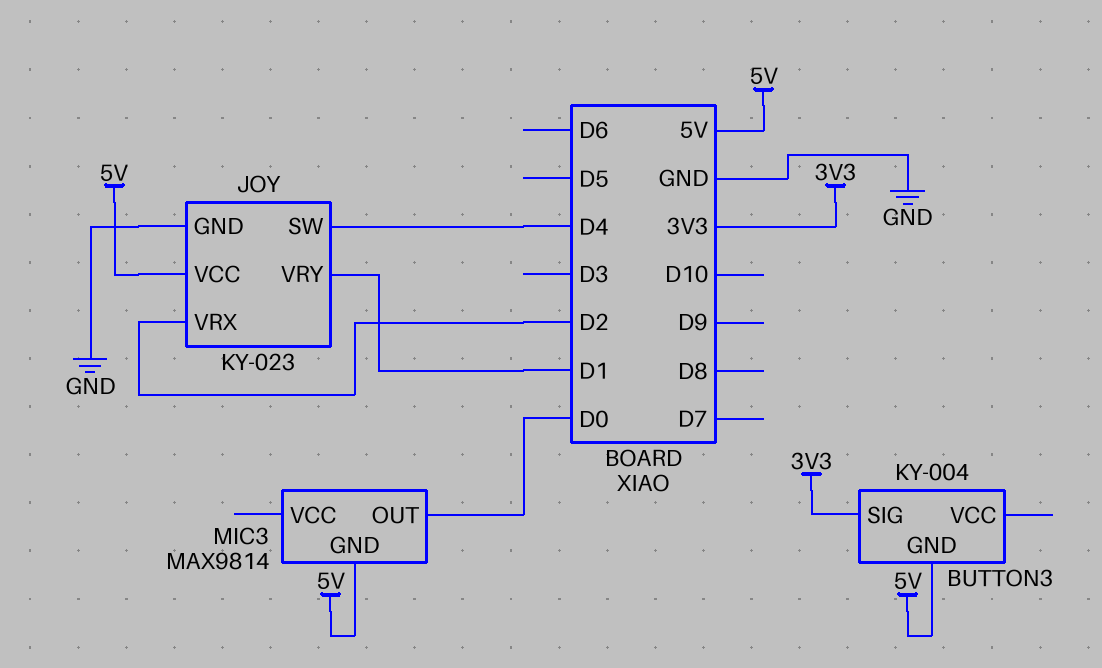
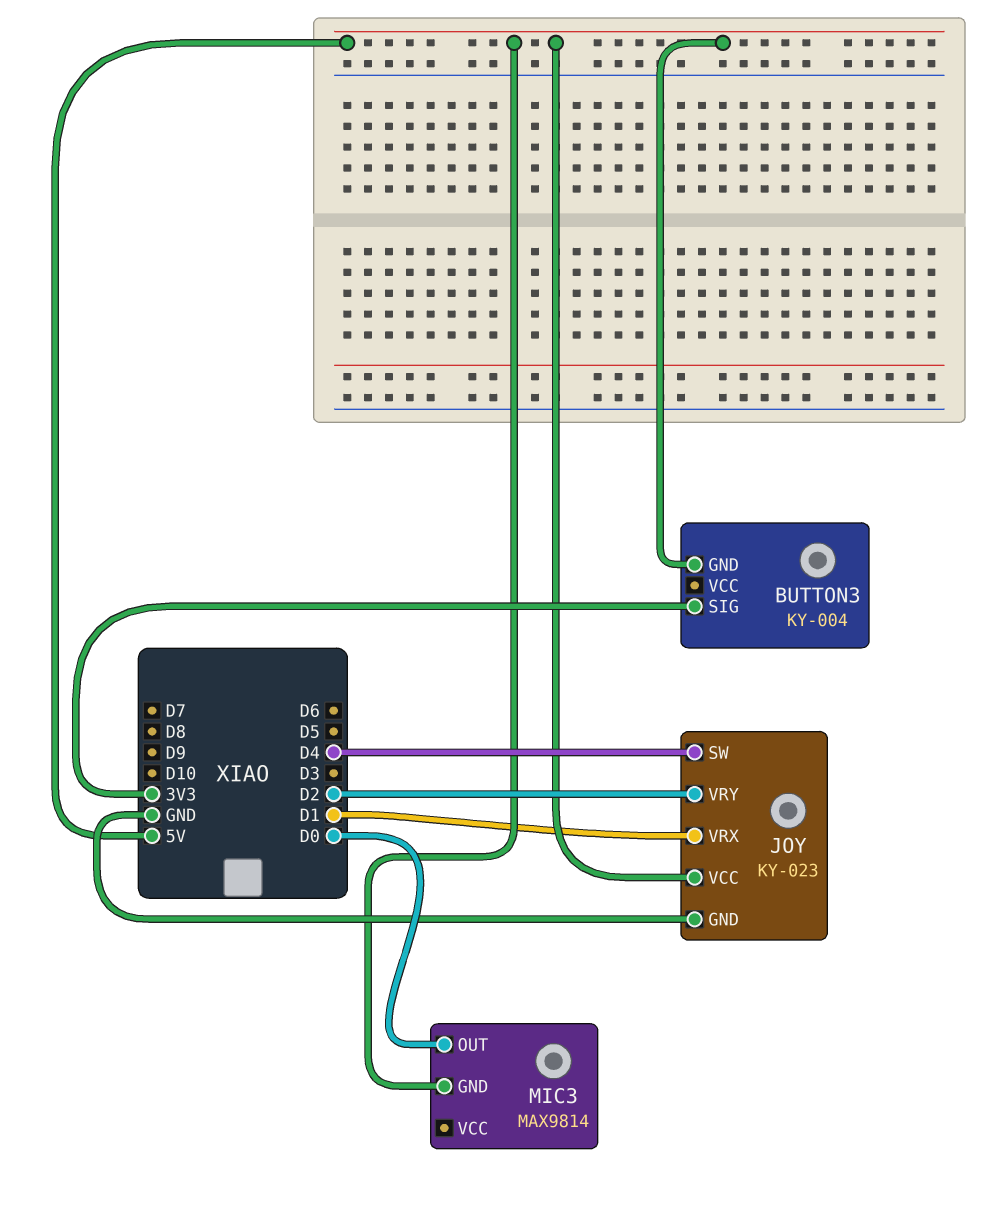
JOY pin VRX: D2 -> D1
JOY pin VRY: D1 -> D2

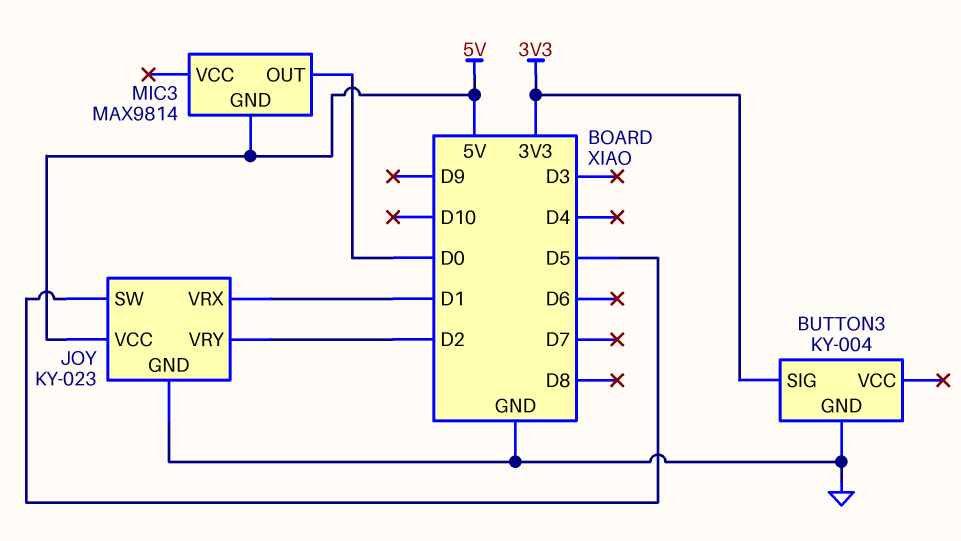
BUTTON3 pin GND: 5V -> GND
JOY pin SW: D4 -> D5

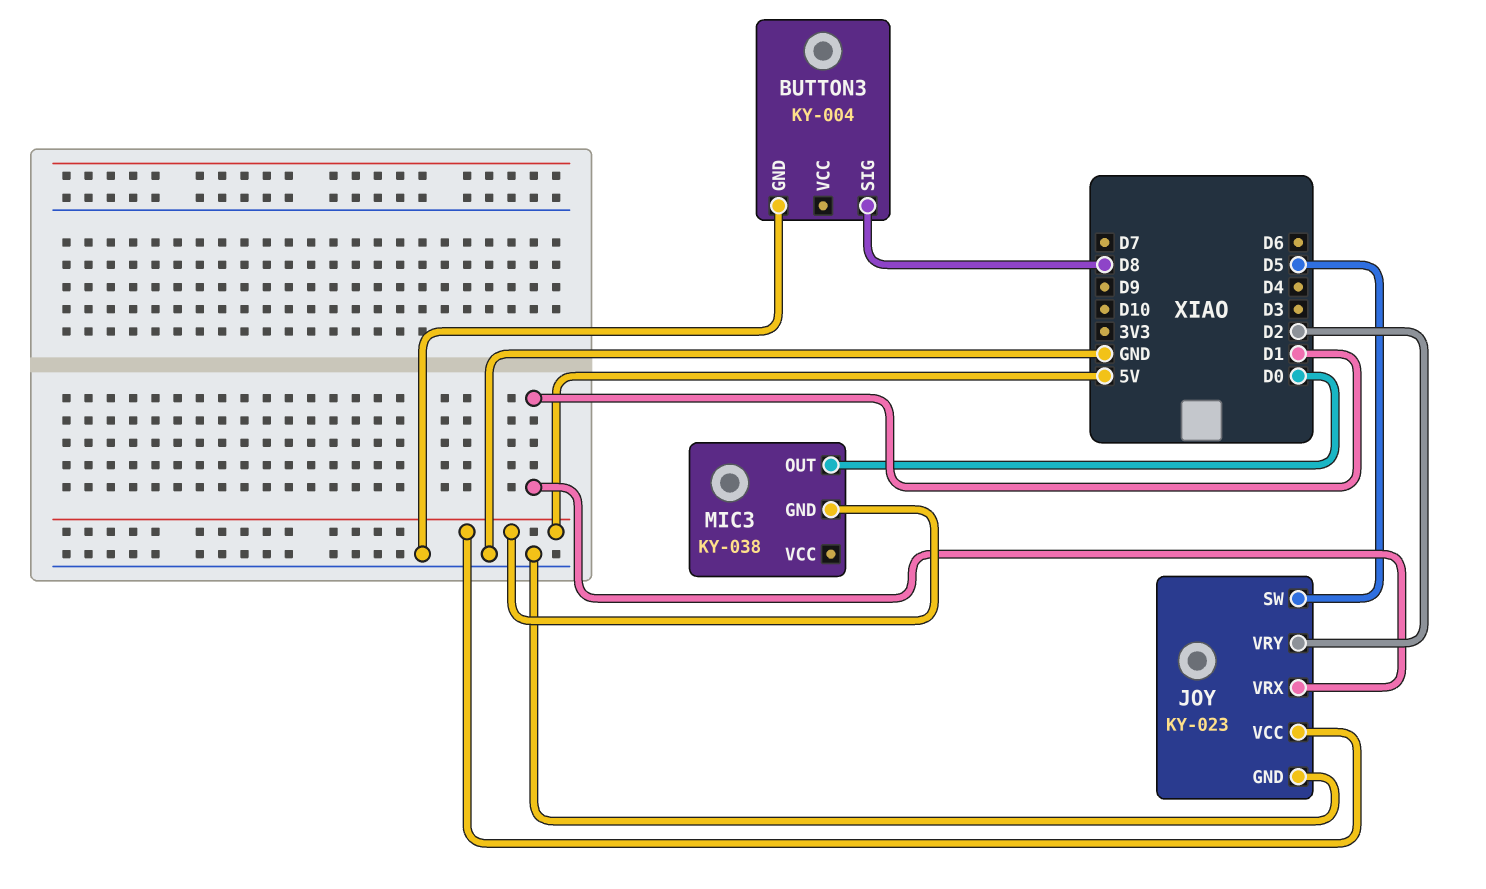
BUTTON3 pin SIG: 3V3 -> D8
MIC3: MAX9814 -> KY-038

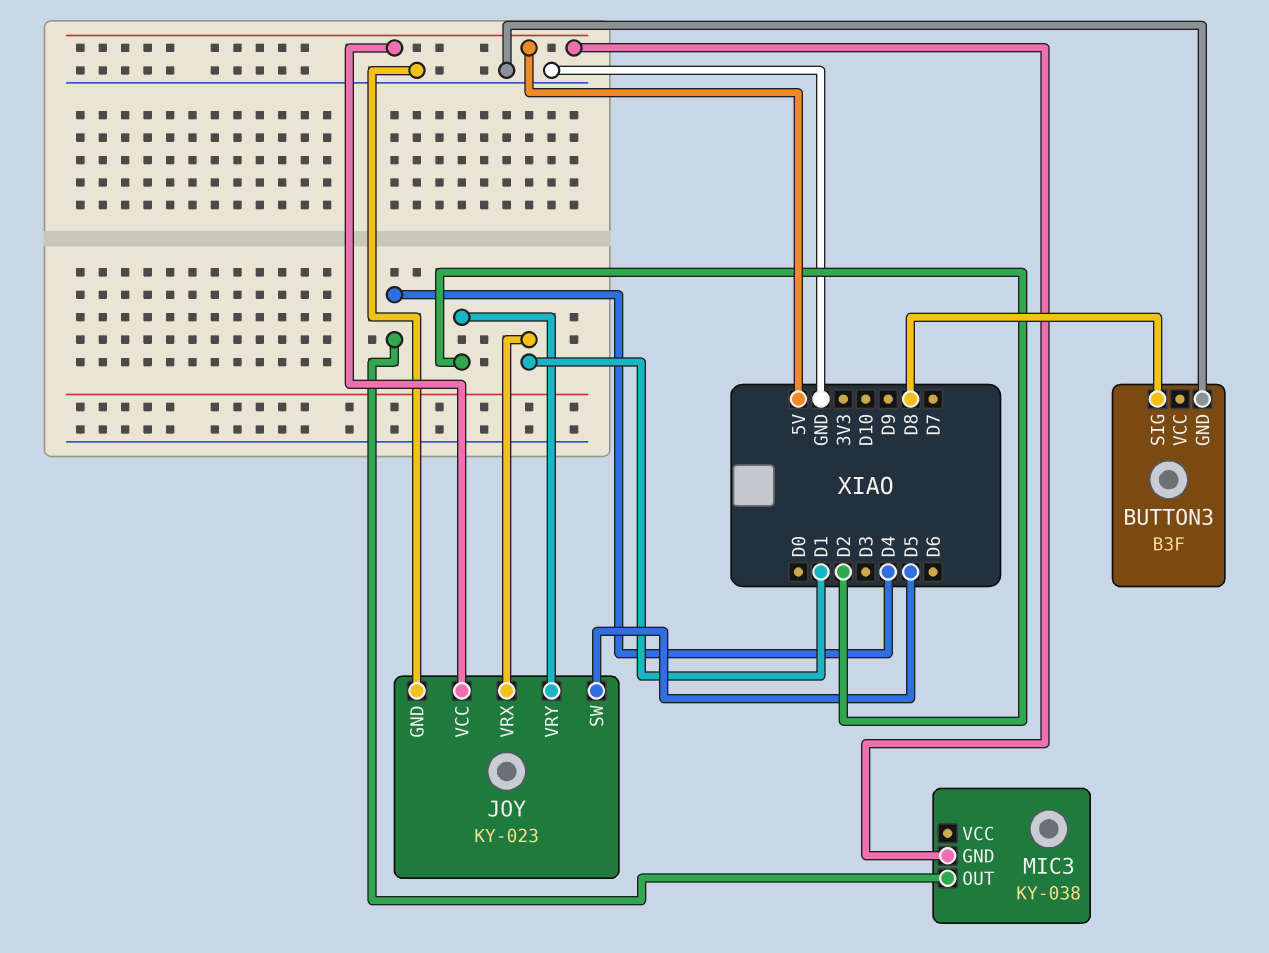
BUTTON3: KY-004 -> B3F
MIC3 pin OUT: D0 -> D4

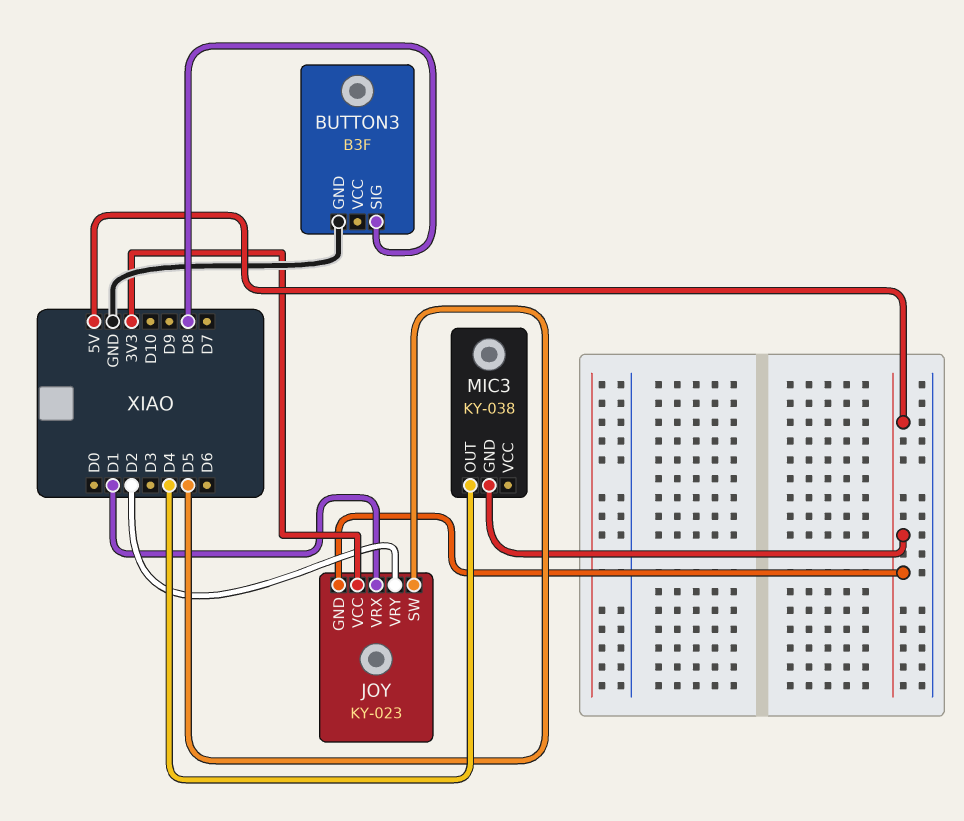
JOY pin GND: GND -> 5V
JOY pin VCC: 5V -> 3V3

